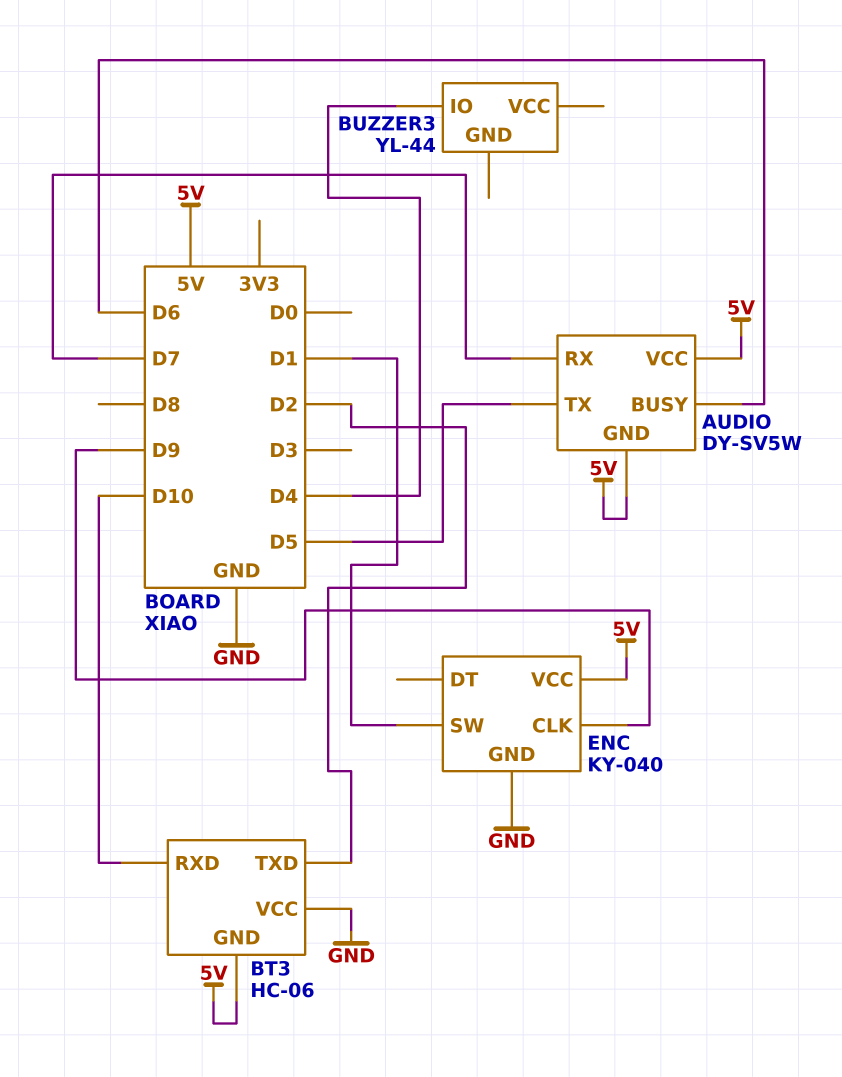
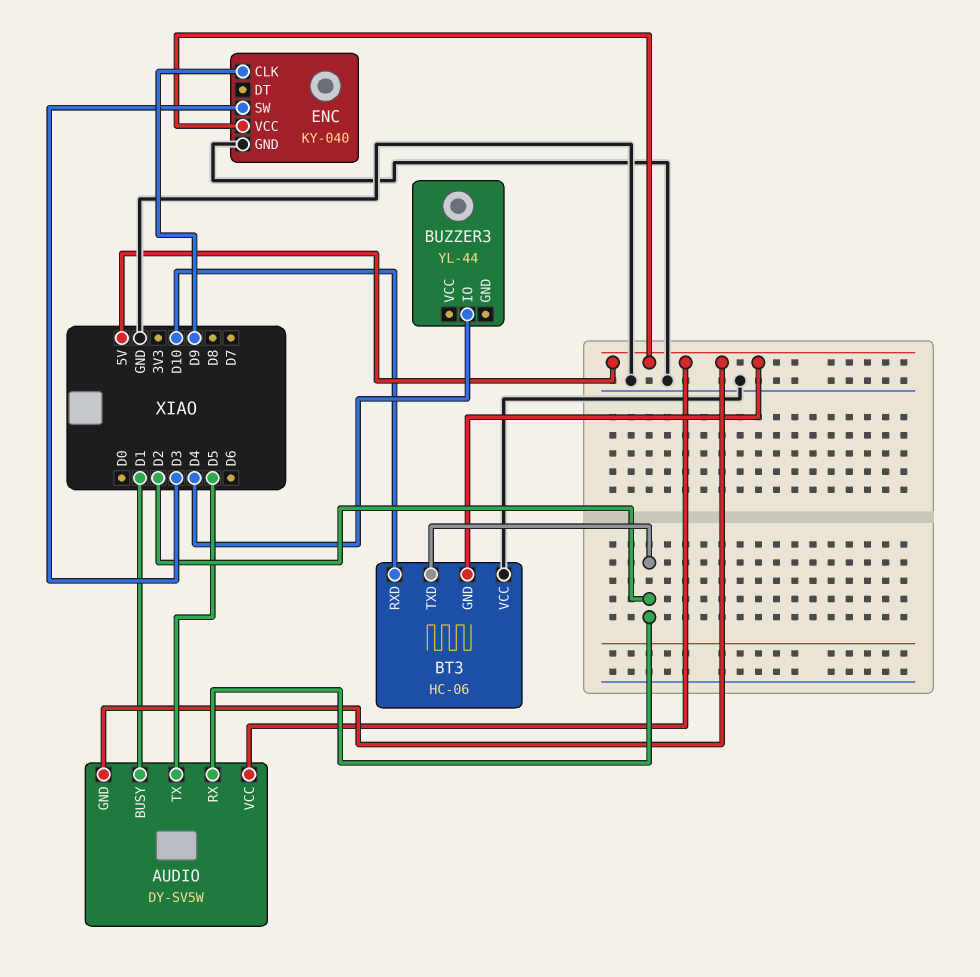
AUDIO pin BUSY: D6 -> D1
AUDIO pin RX: D7 -> D2
ENC pin SW: D1 -> D3

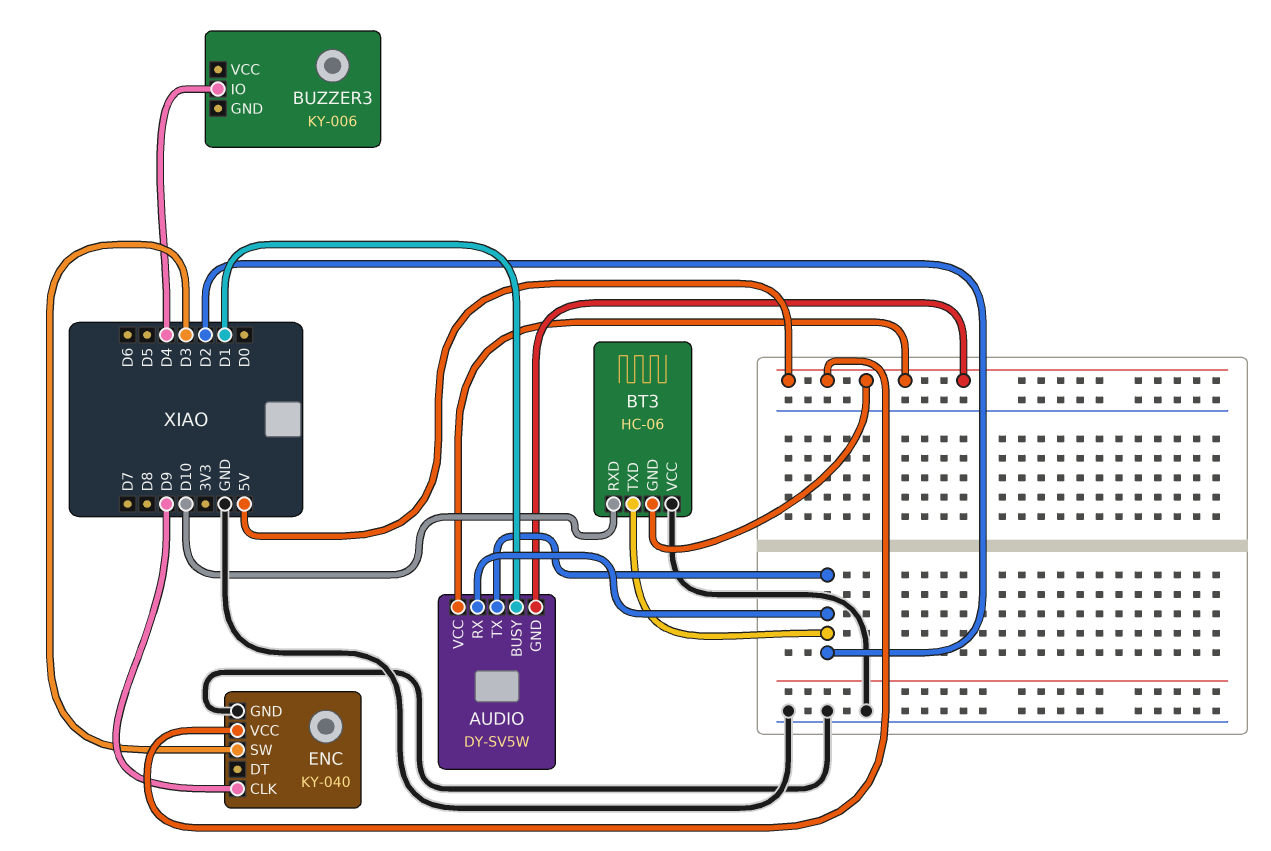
AUDIO pin TX: D5 -> D2
BUZZER3: YL-44 -> KY-006

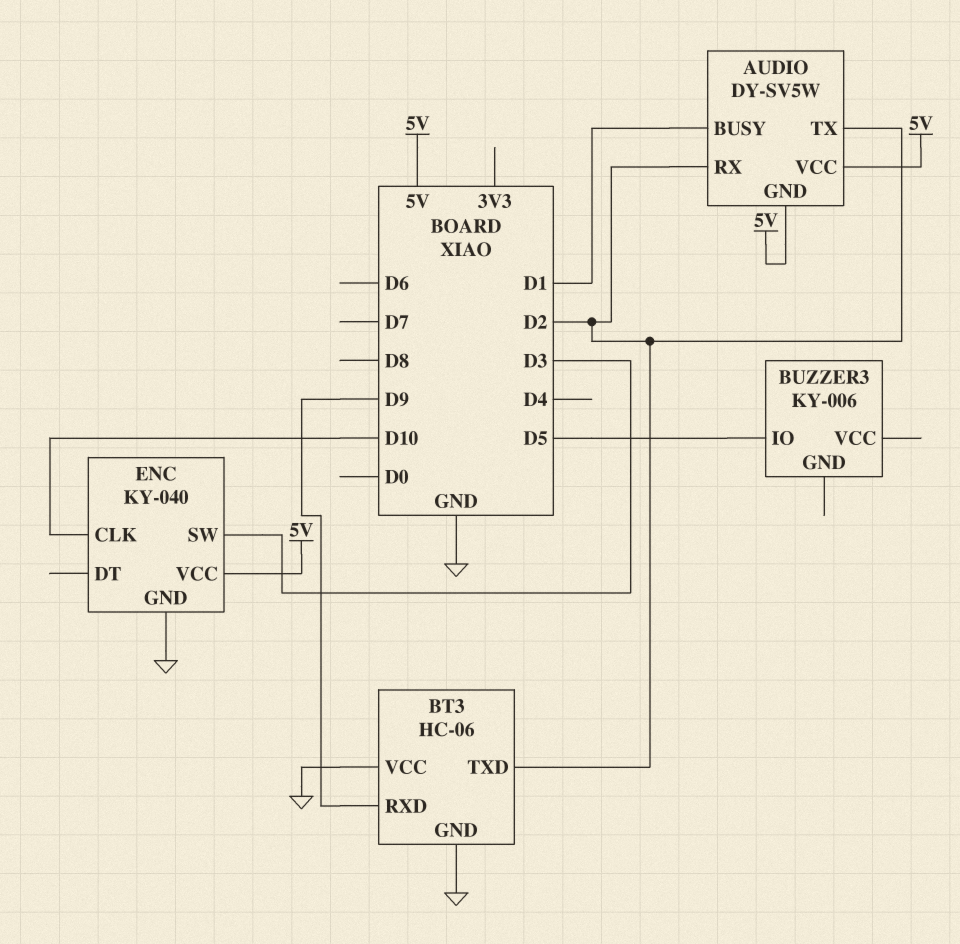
BT3 pin GND: 5V -> GND
BT3 pin RXD: D10 -> D9
BUZZER3 pin IO: D4 -> D5
ENC pin CLK: D9 -> D10

